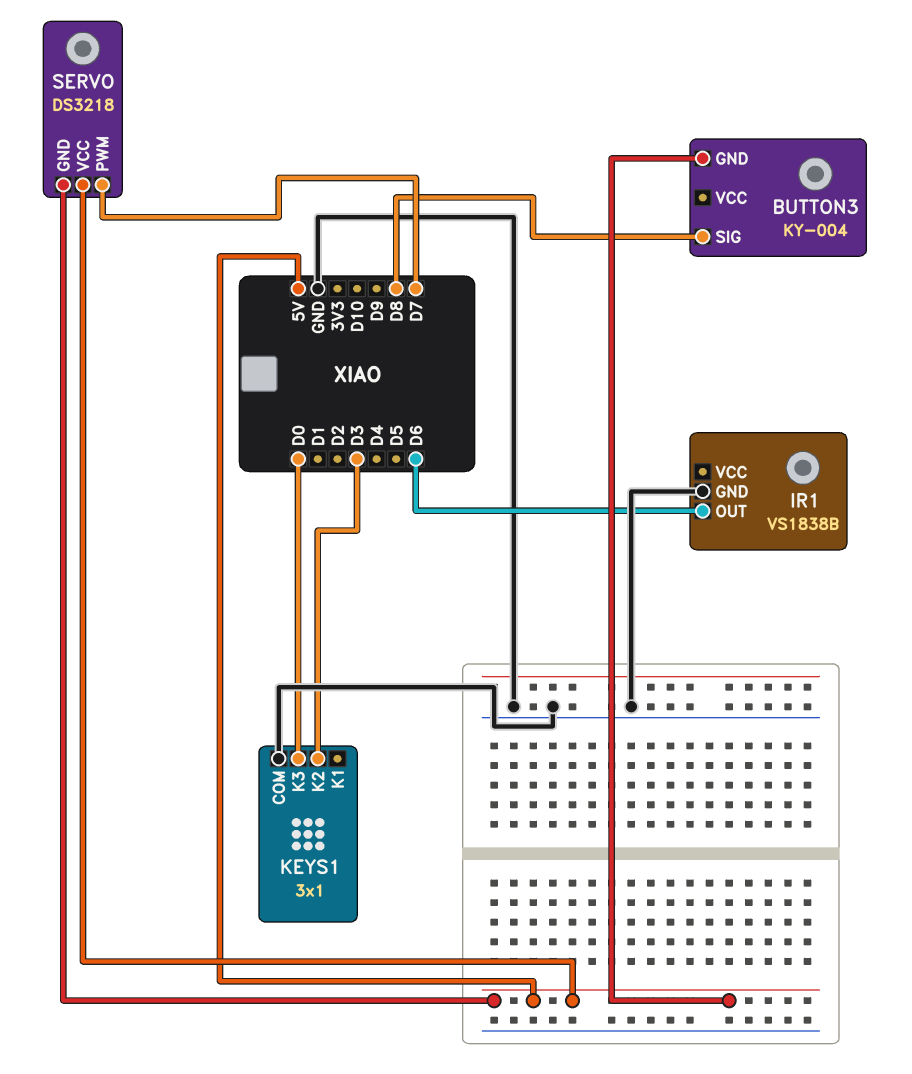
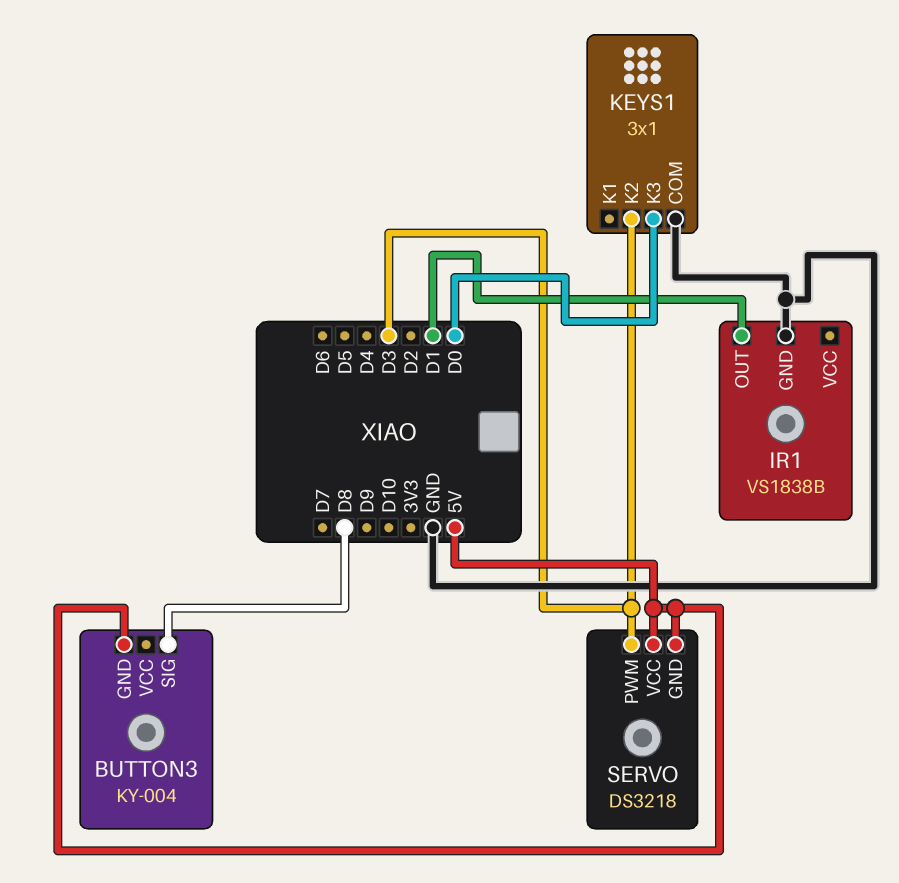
IR1 pin OUT: D6 -> D1
SERVO pin PWM: D7 -> D3

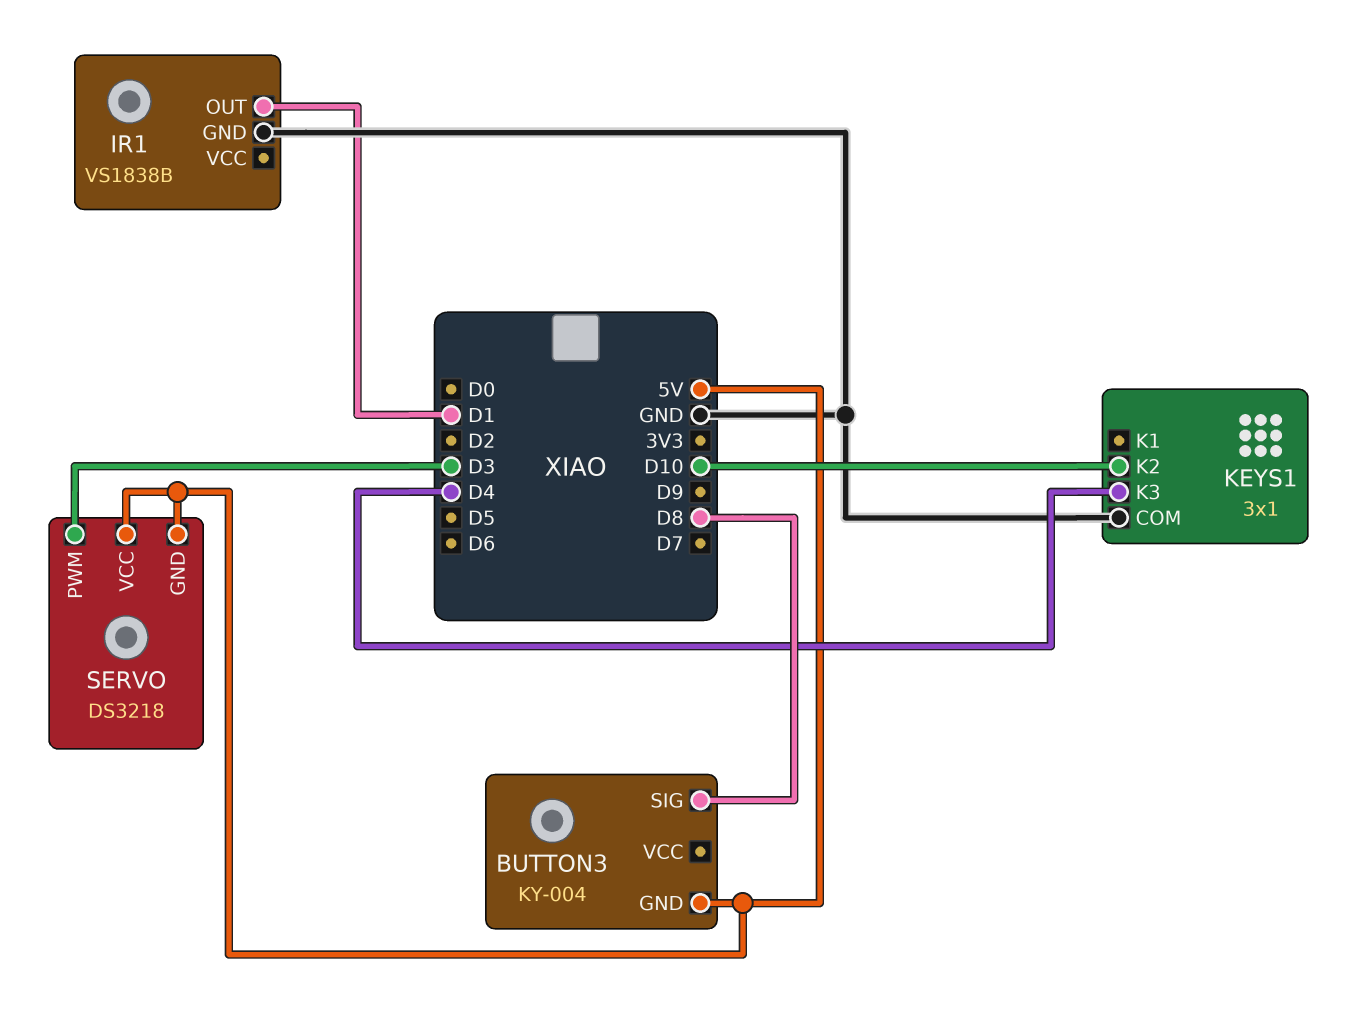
KEYS1 pin K2: D3 -> D10
KEYS1 pin K3: D0 -> D4

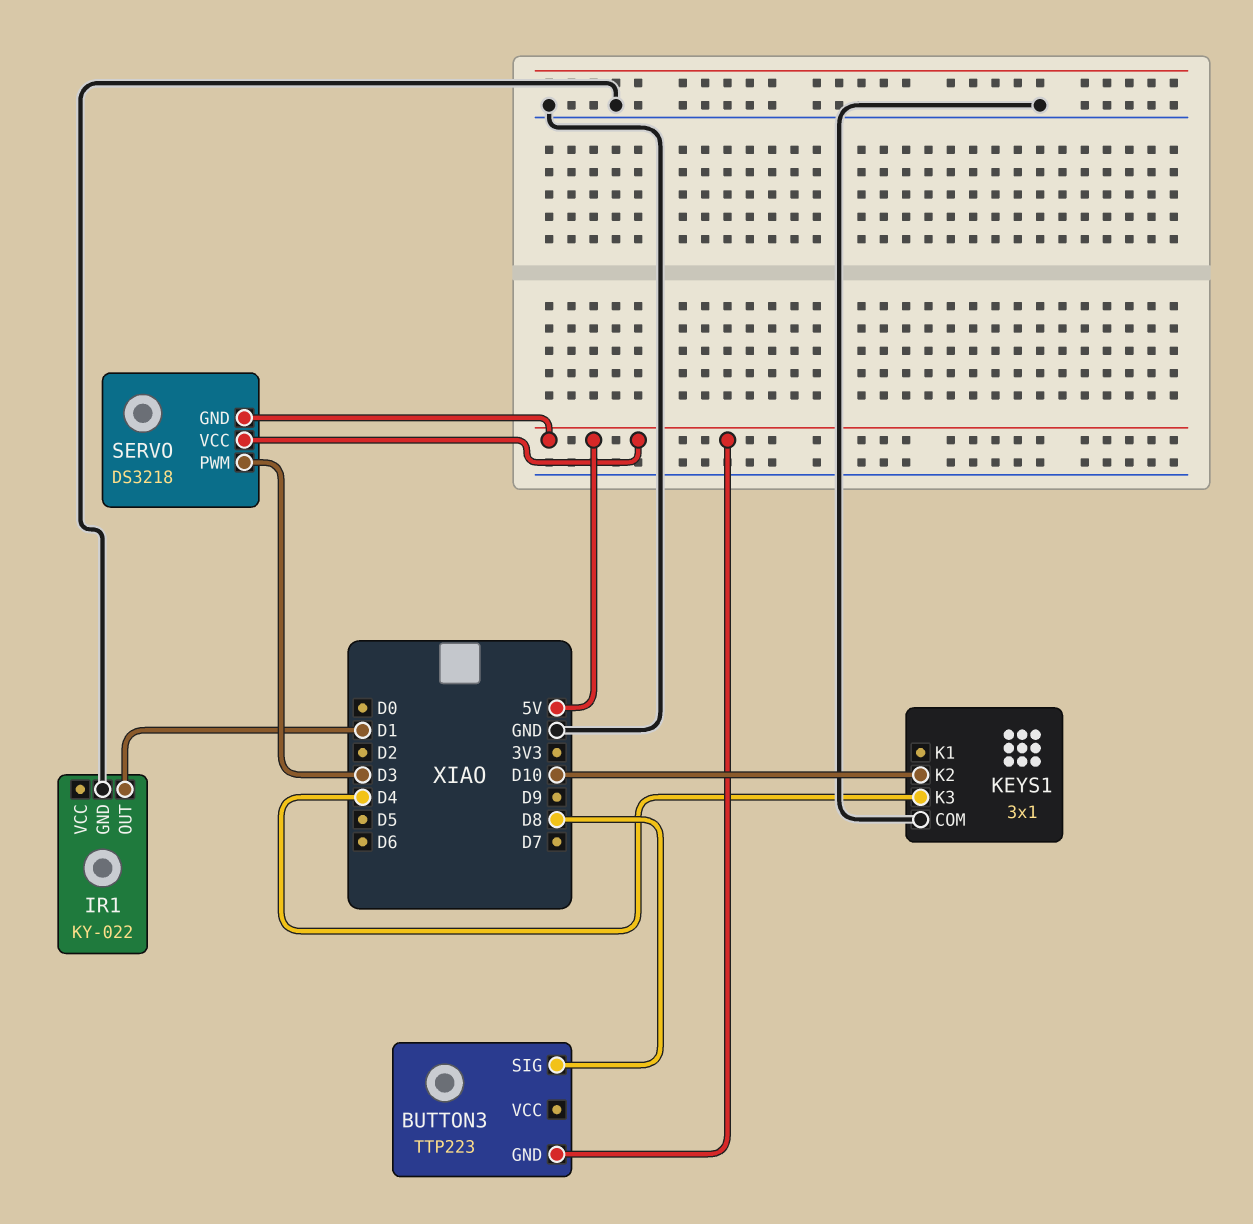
BUTTON3: KY-004 -> TTP223
IR1: VS1838B -> KY-022

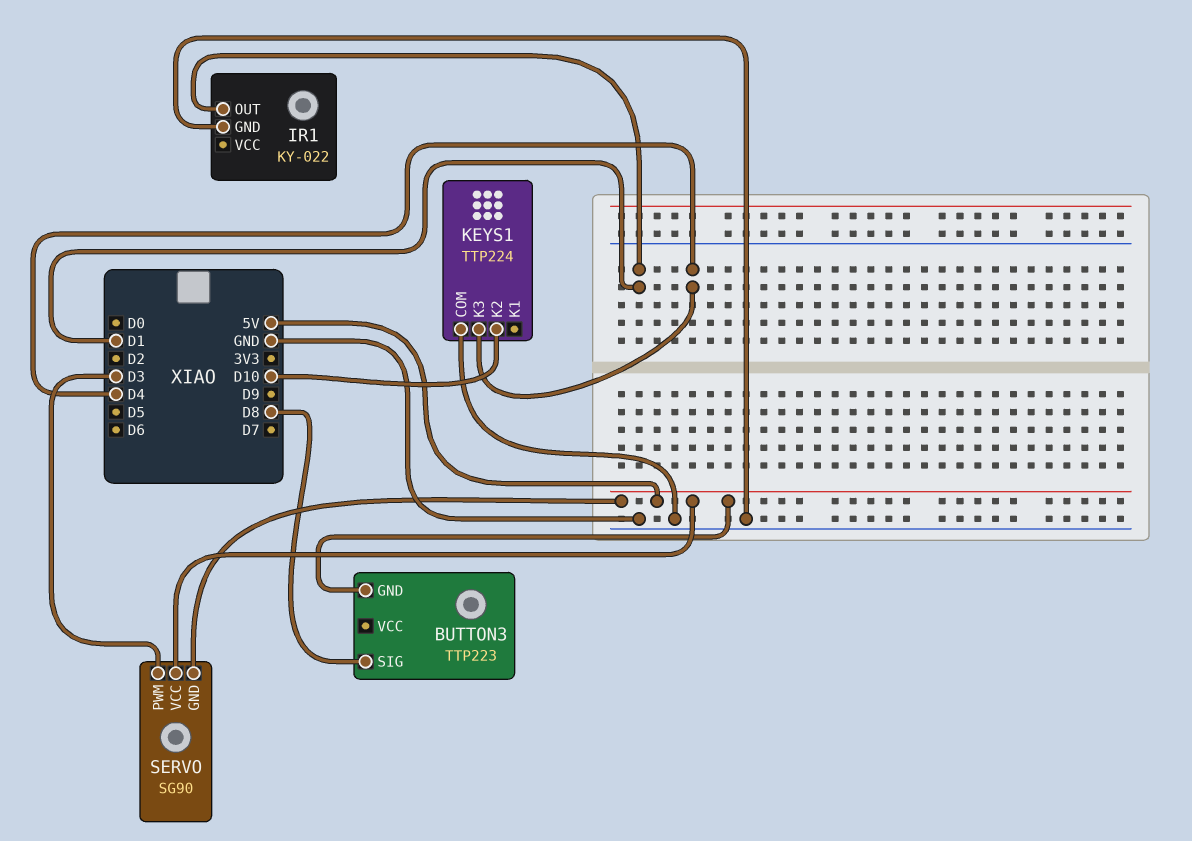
KEYS1: 3x1 -> TTP224
SERVO: DS3218 -> SG90

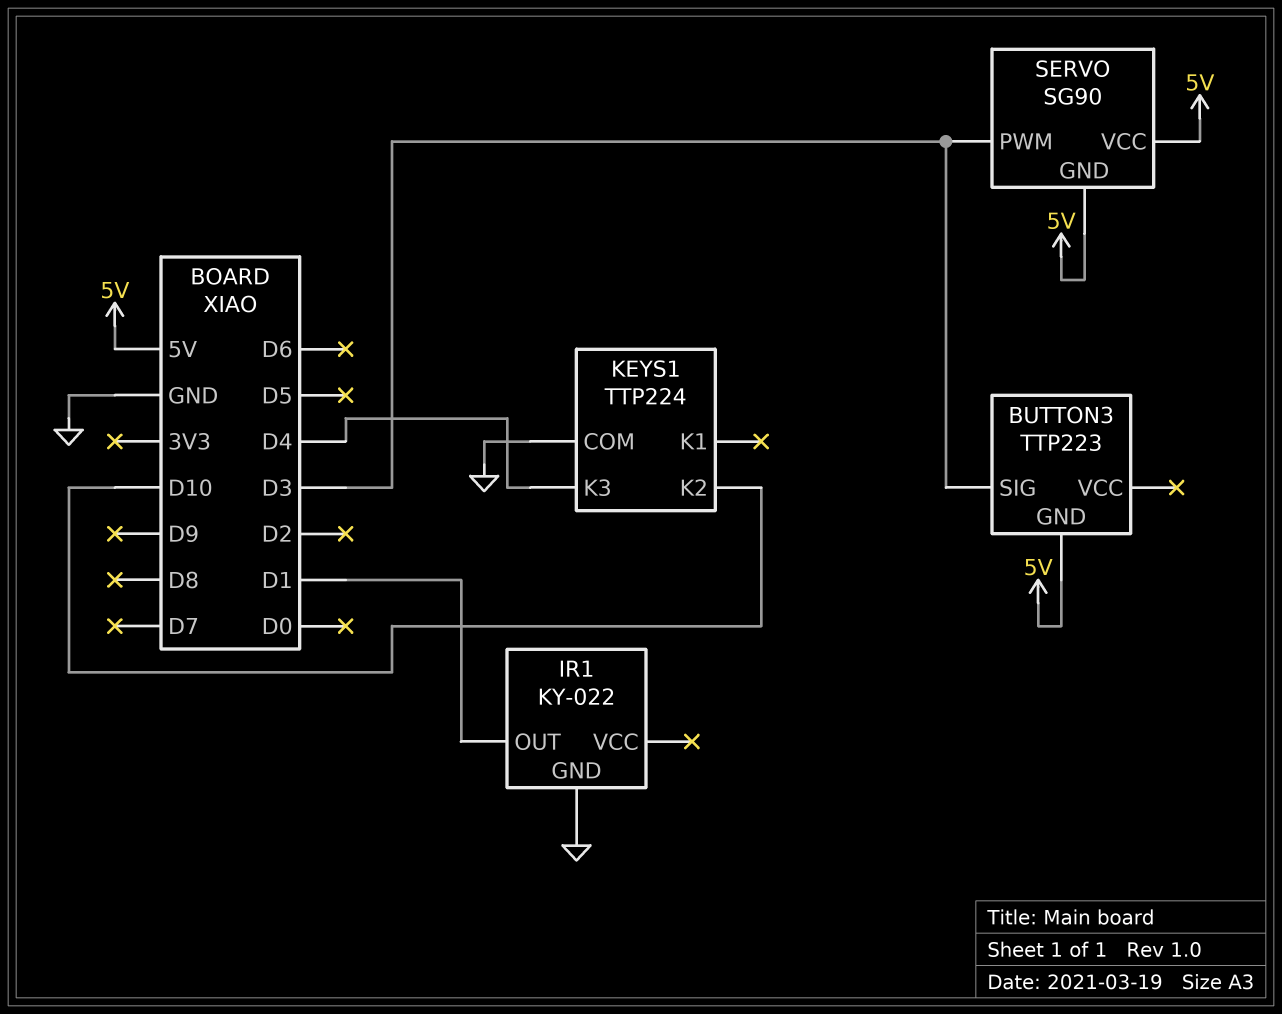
BUTTON3 pin SIG: D8 -> D3

